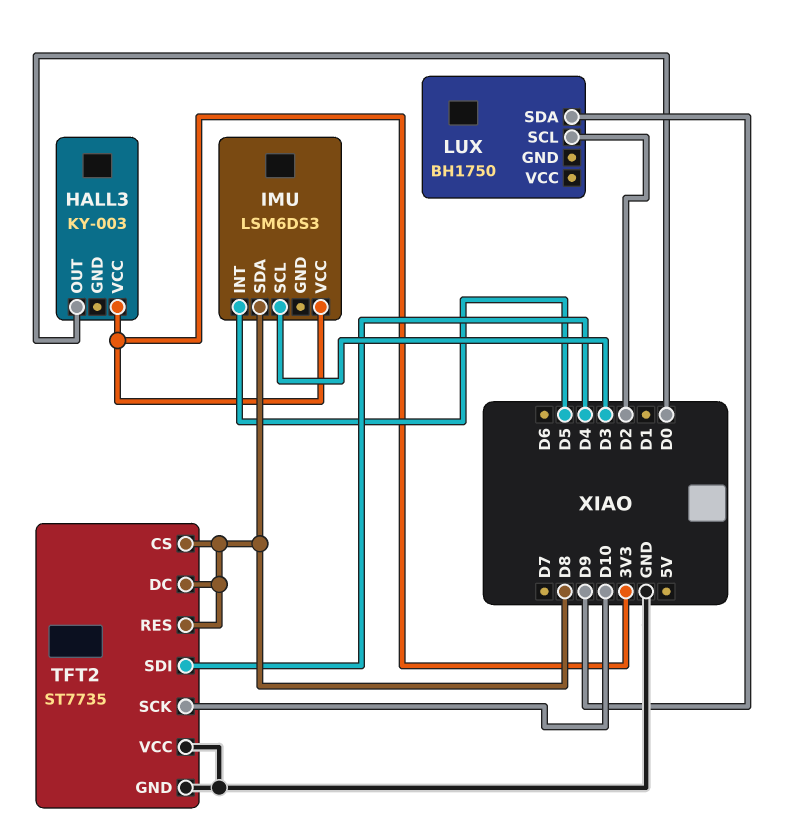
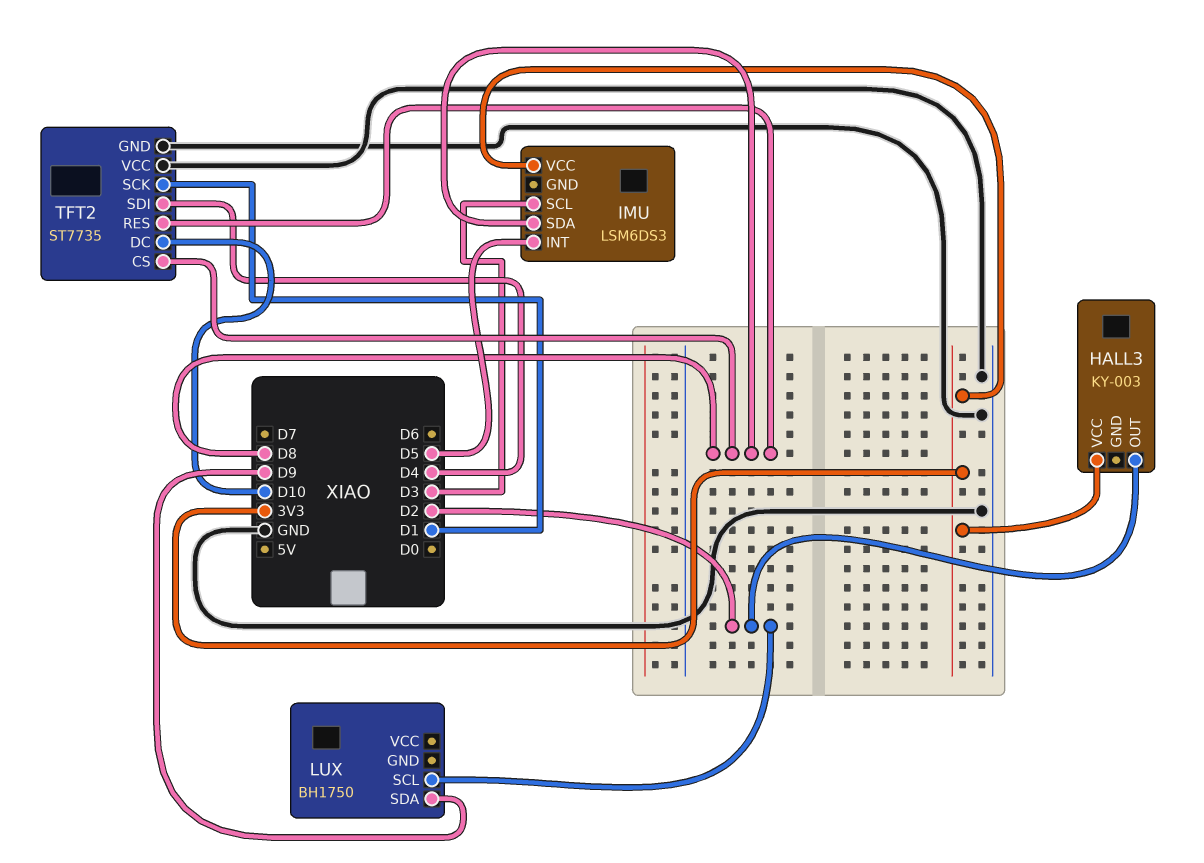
HALL3 pin OUT: D0 -> D2
TFT2 pin DC: D8 -> D10
TFT2 pin SCK: D10 -> D1

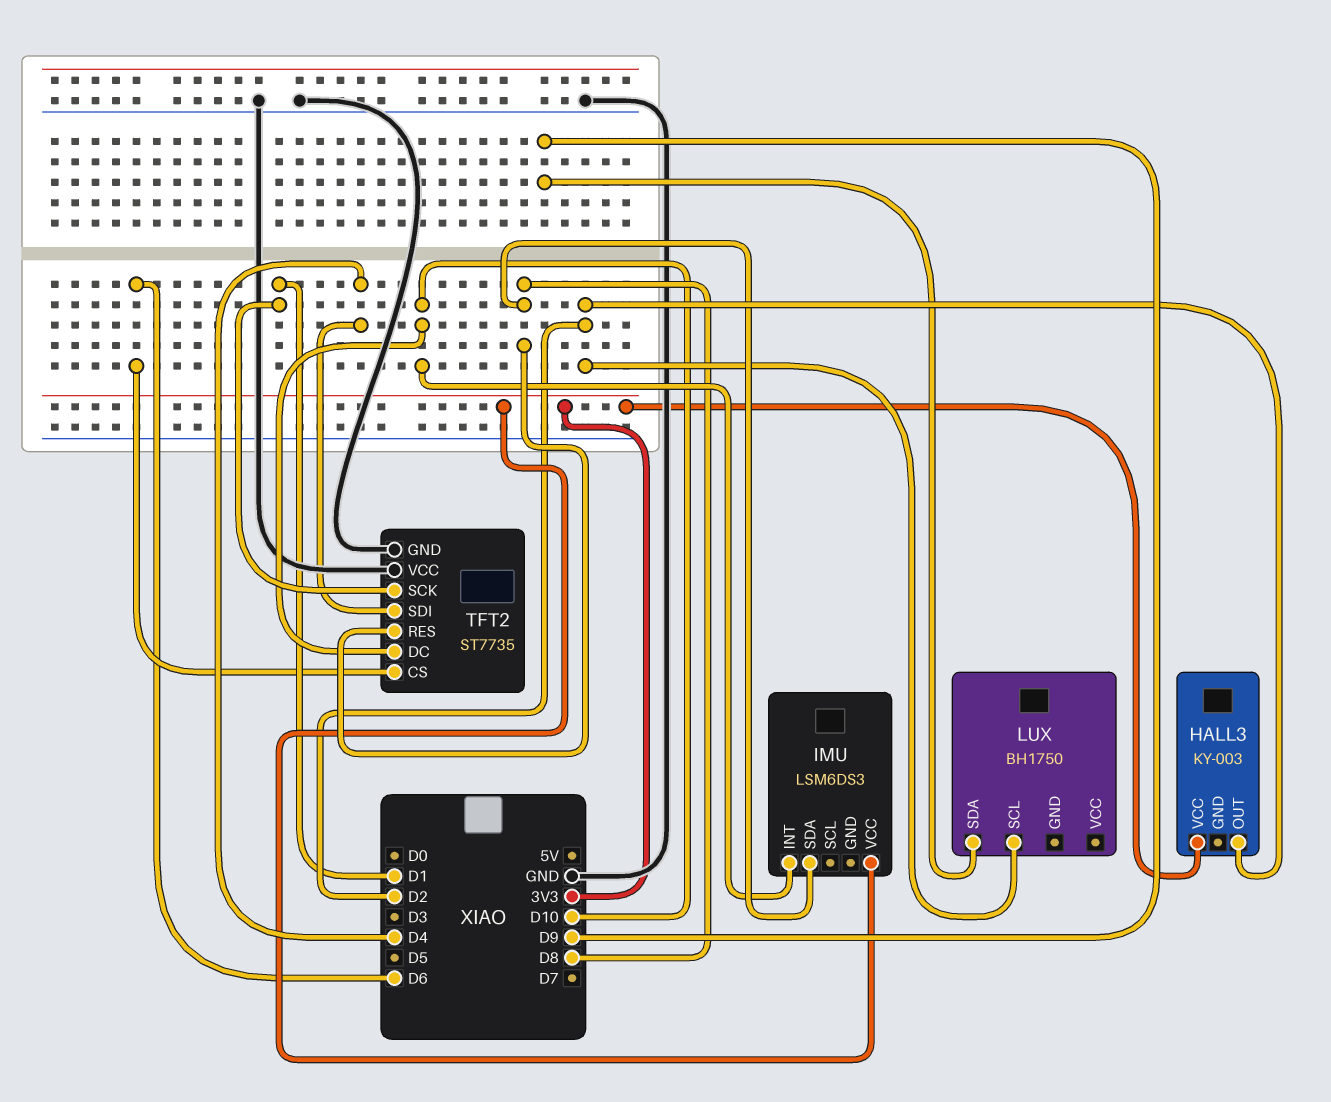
IMU pin INT: D5 -> D10
IMU pin SCL: D3 -> none
TFT2 pin CS: D8 -> D6

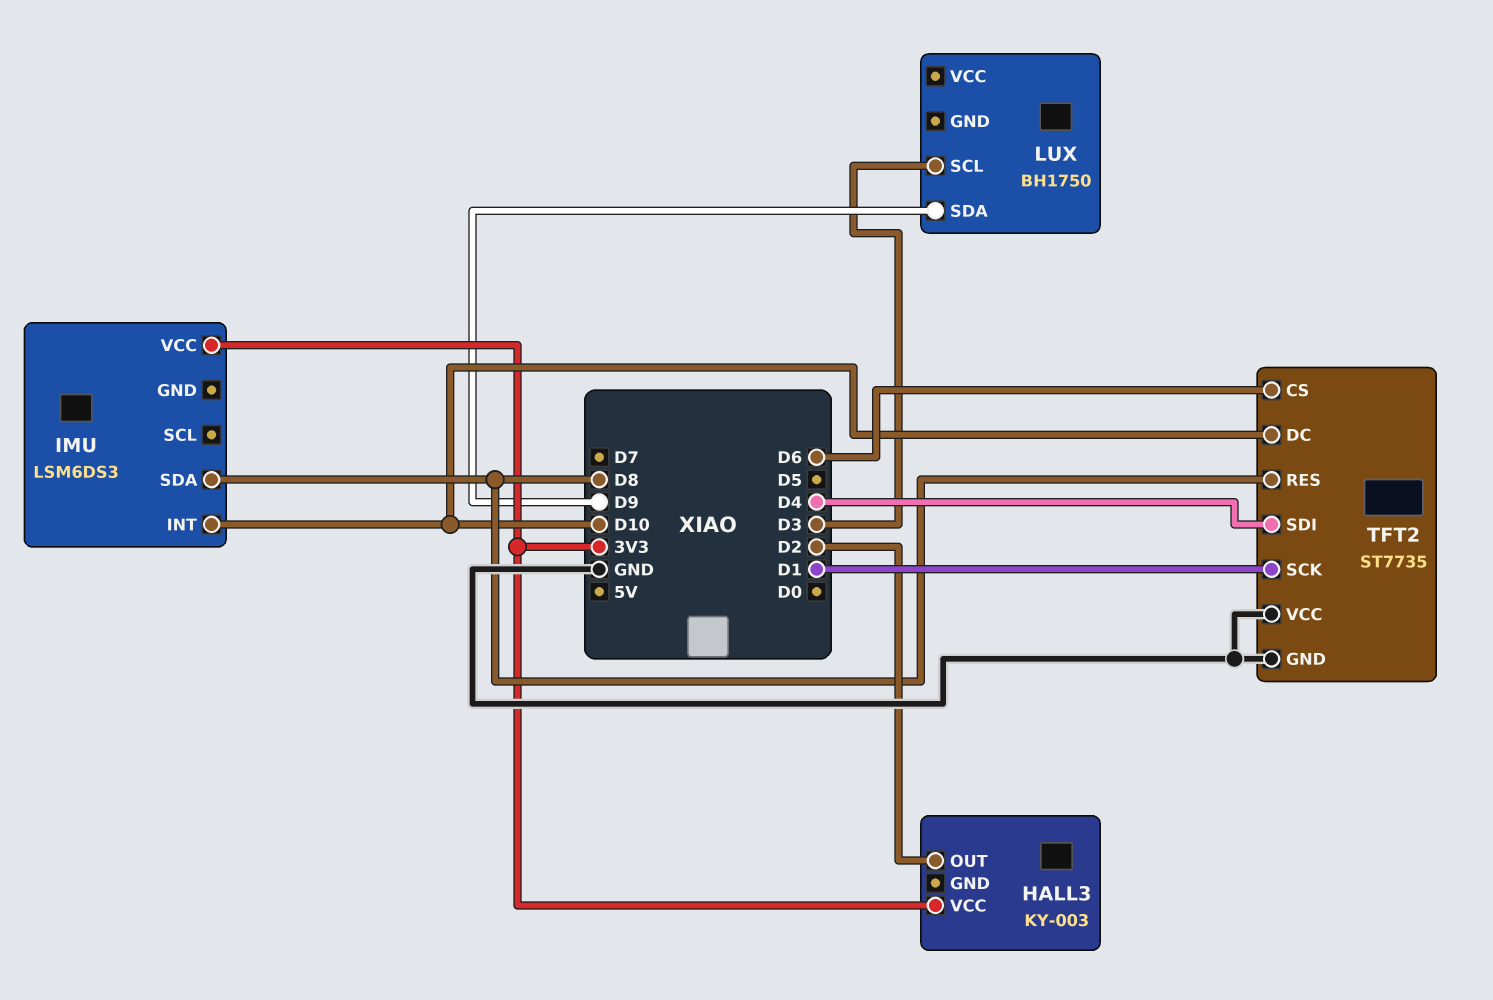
LUX pin SCL: D2 -> D3

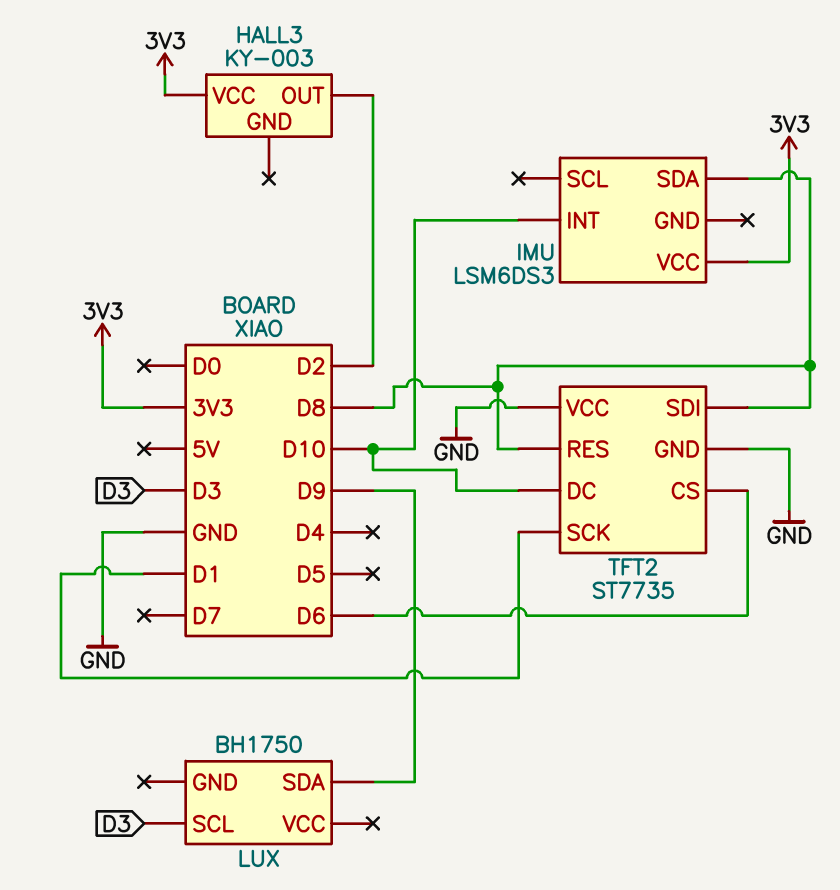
TFT2 pin SDI: D4 -> D8

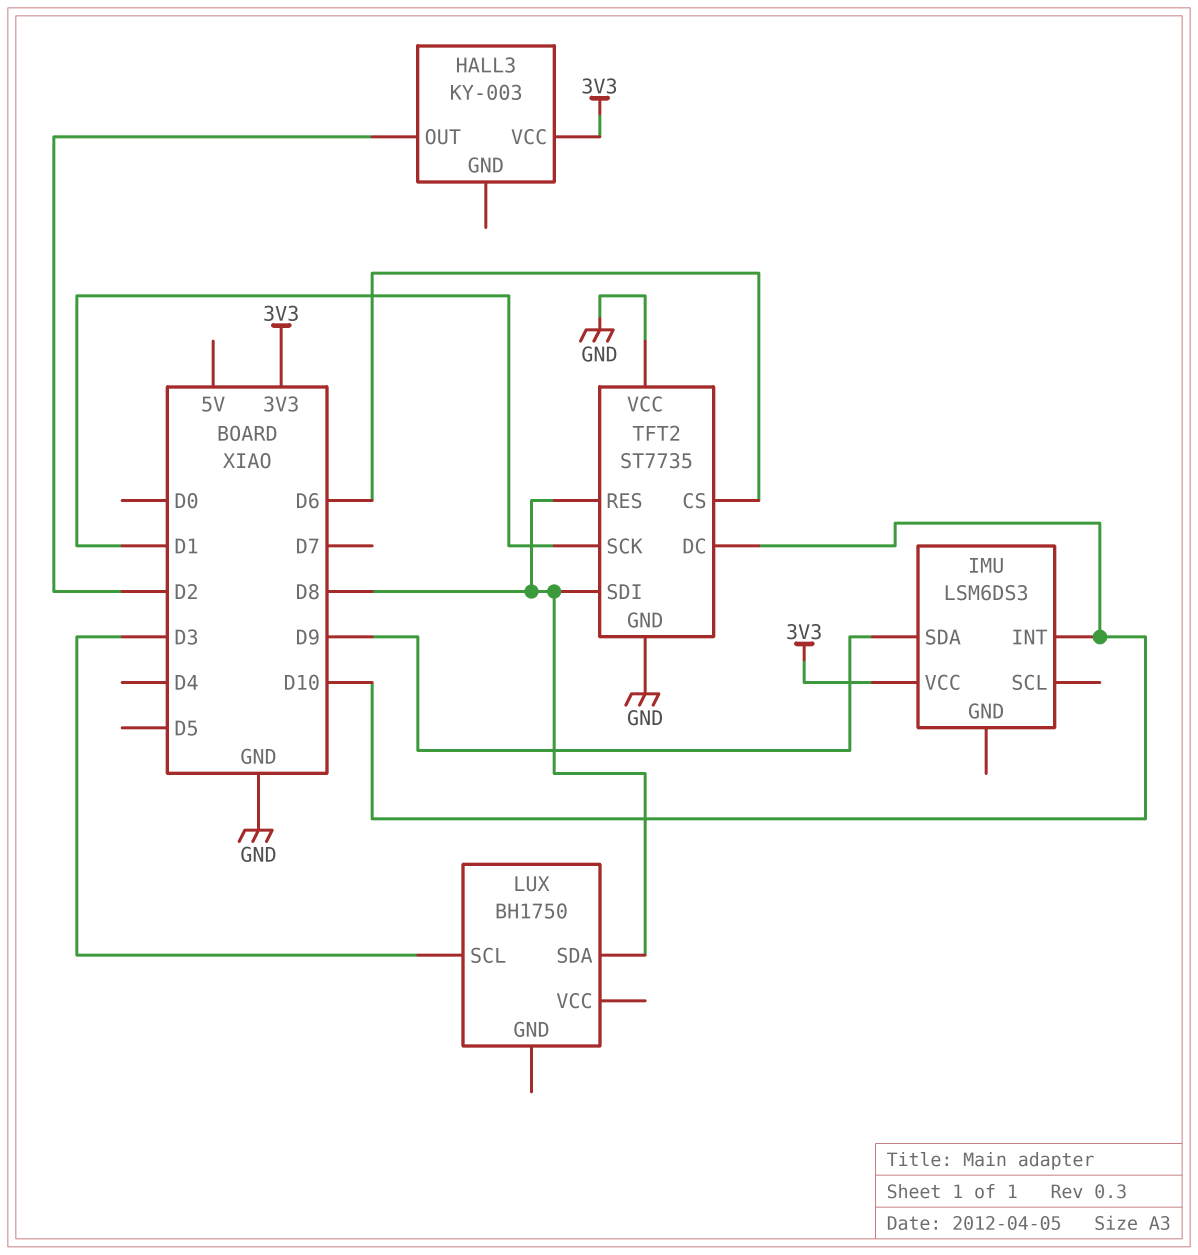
IMU pin SDA: D8 -> D9
LUX pin SDA: D9 -> D8

